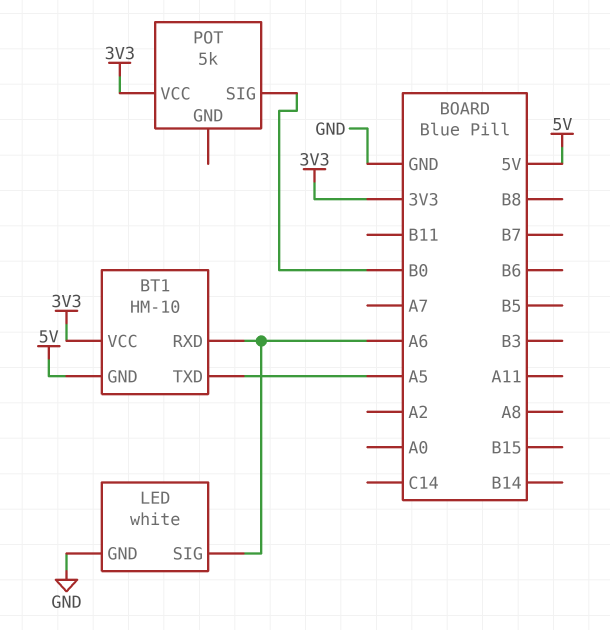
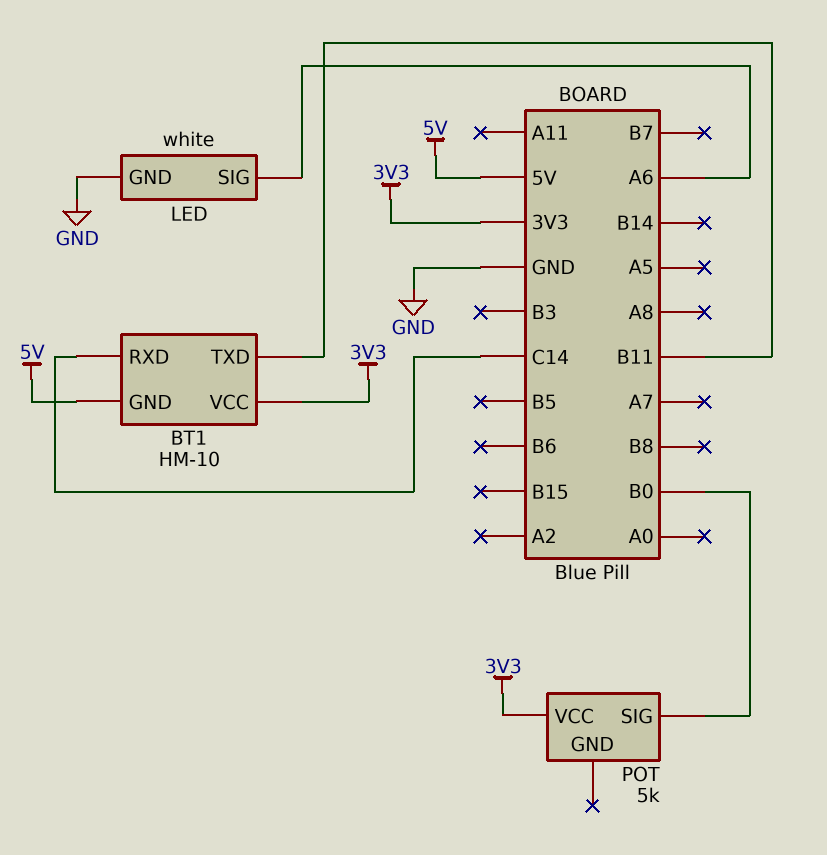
BT1 pin RXD: A6 -> C14
BT1 pin TXD: A5 -> B11

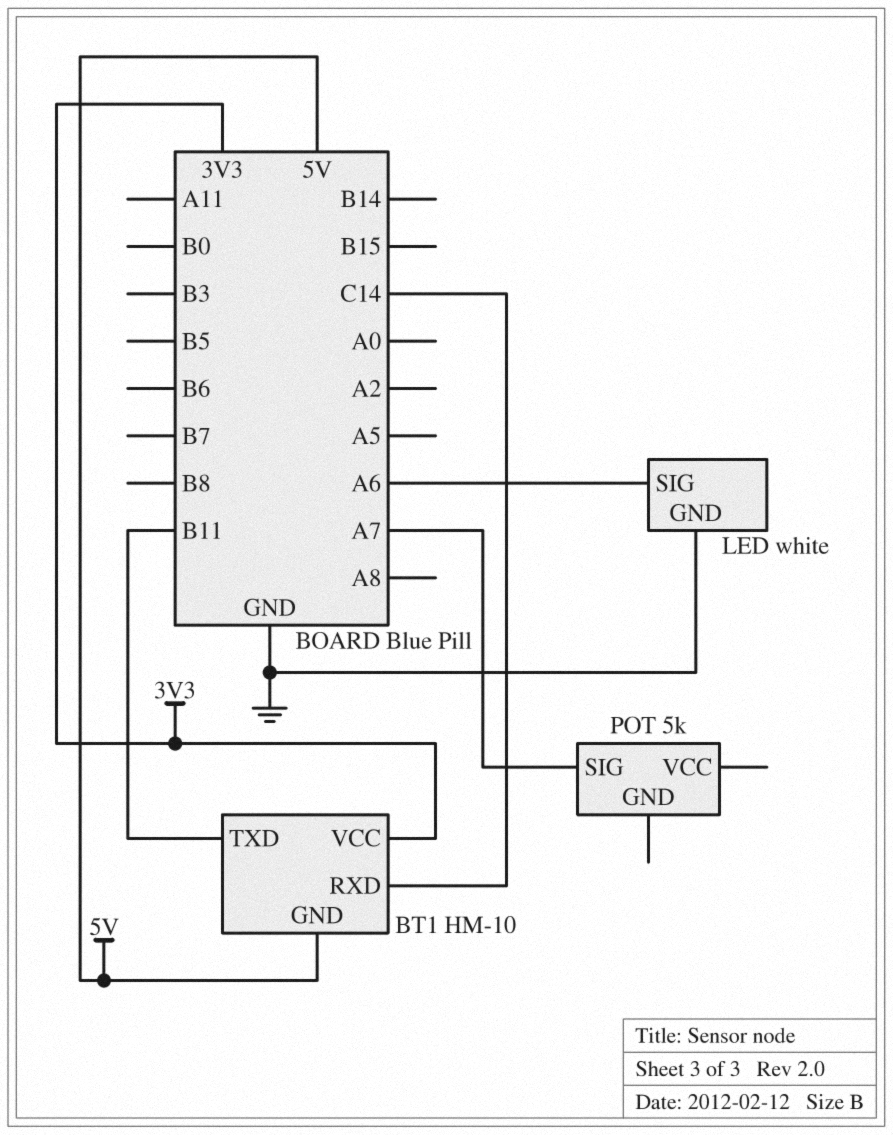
POT pin SIG: B0 -> A7
POT pin VCC: 3V3 -> none

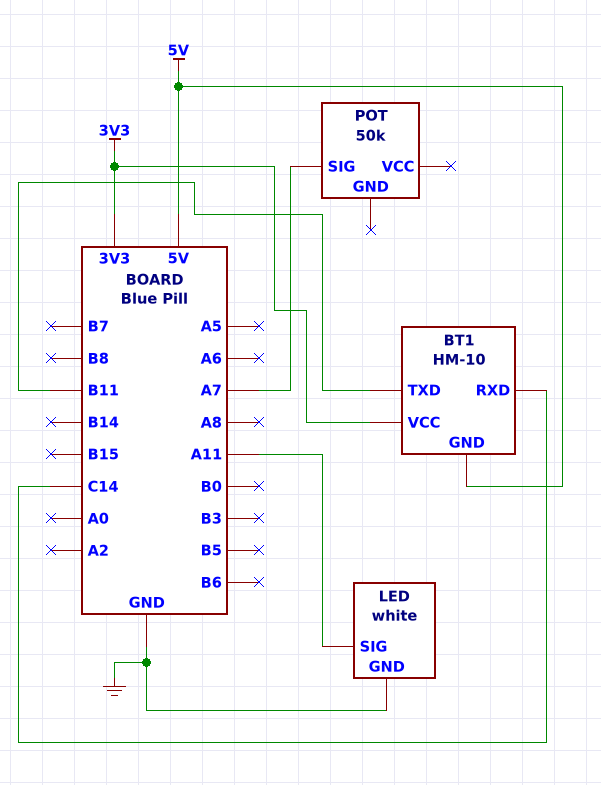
LED pin SIG: A6 -> A11
POT: 5k -> 50k

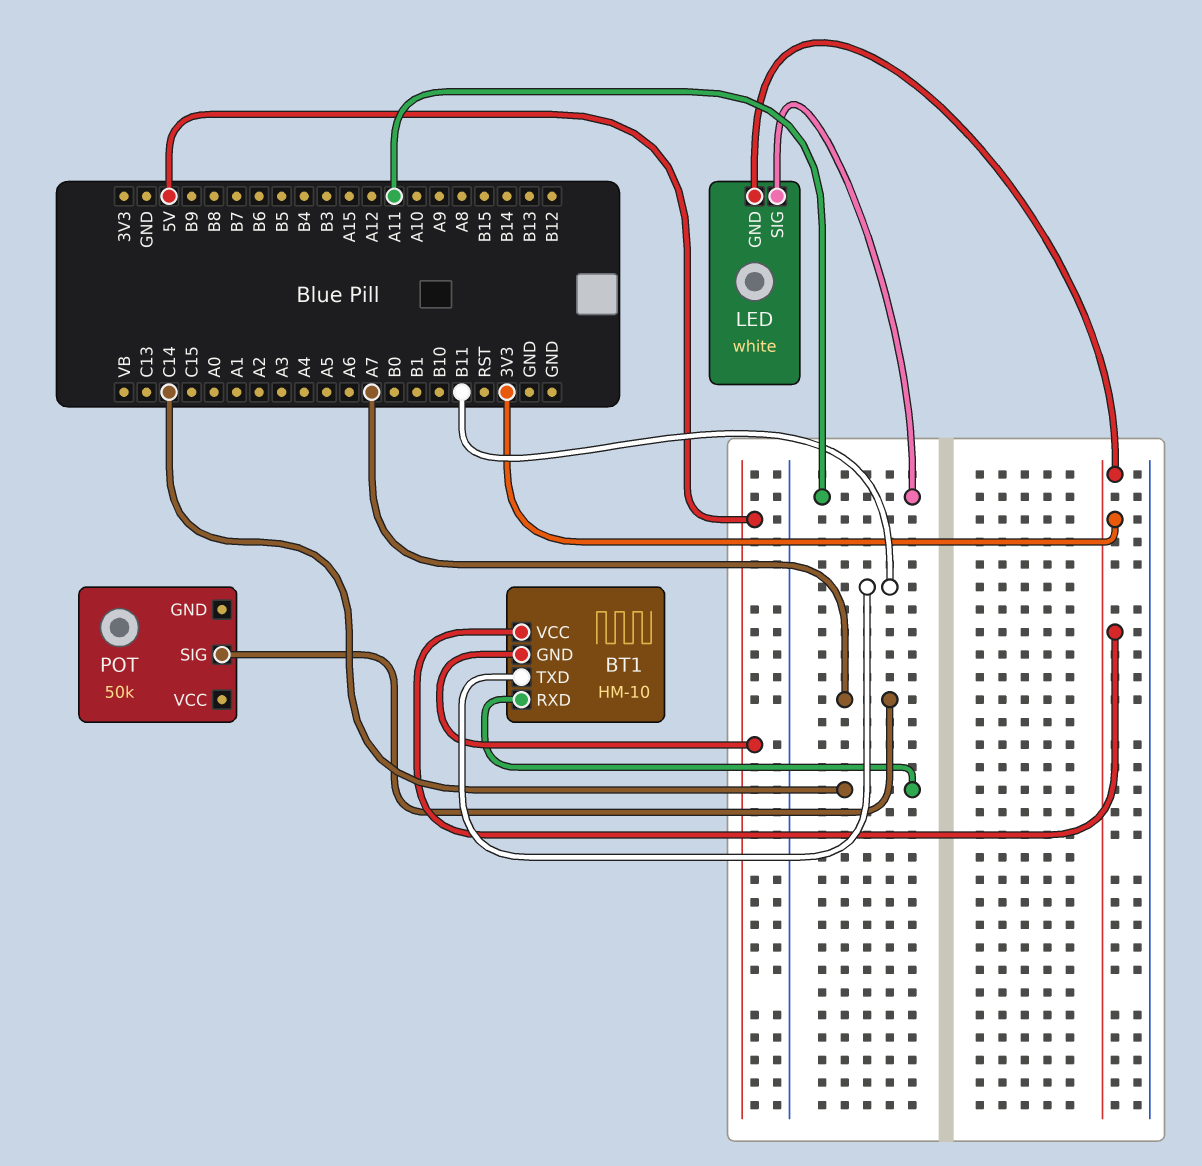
LED pin GND: GND -> 3V3

